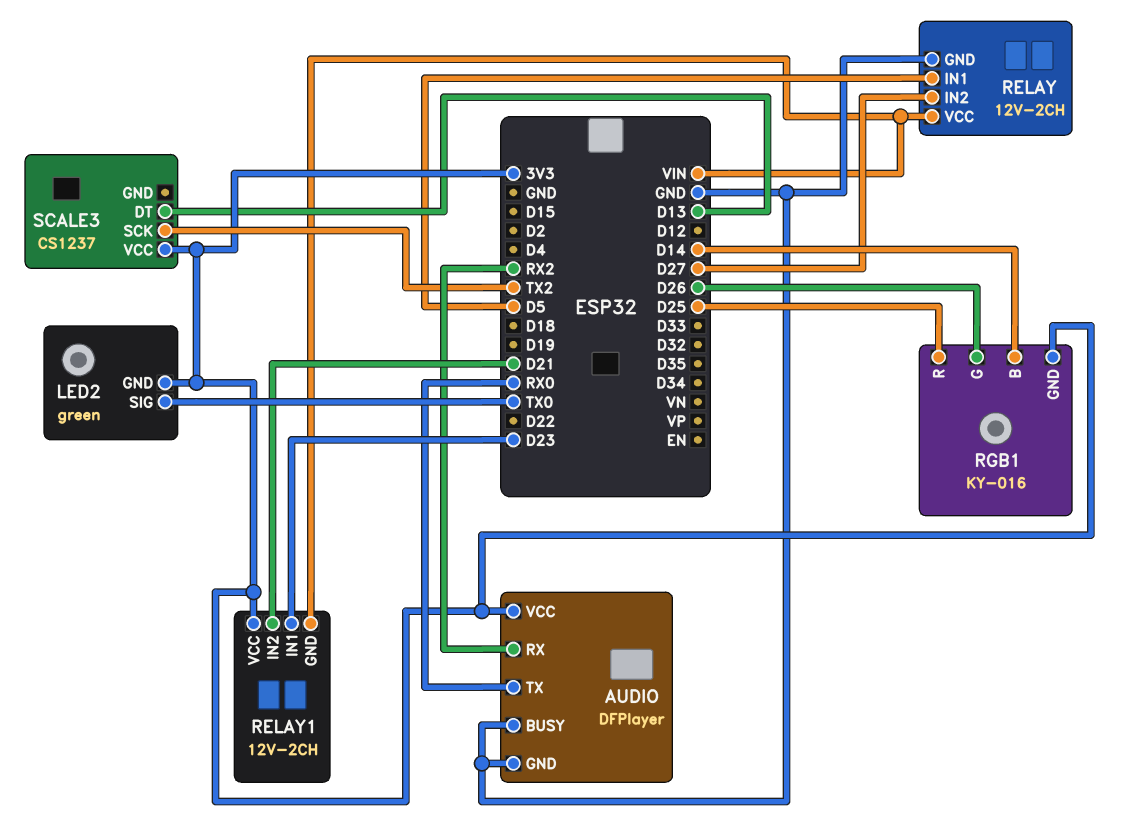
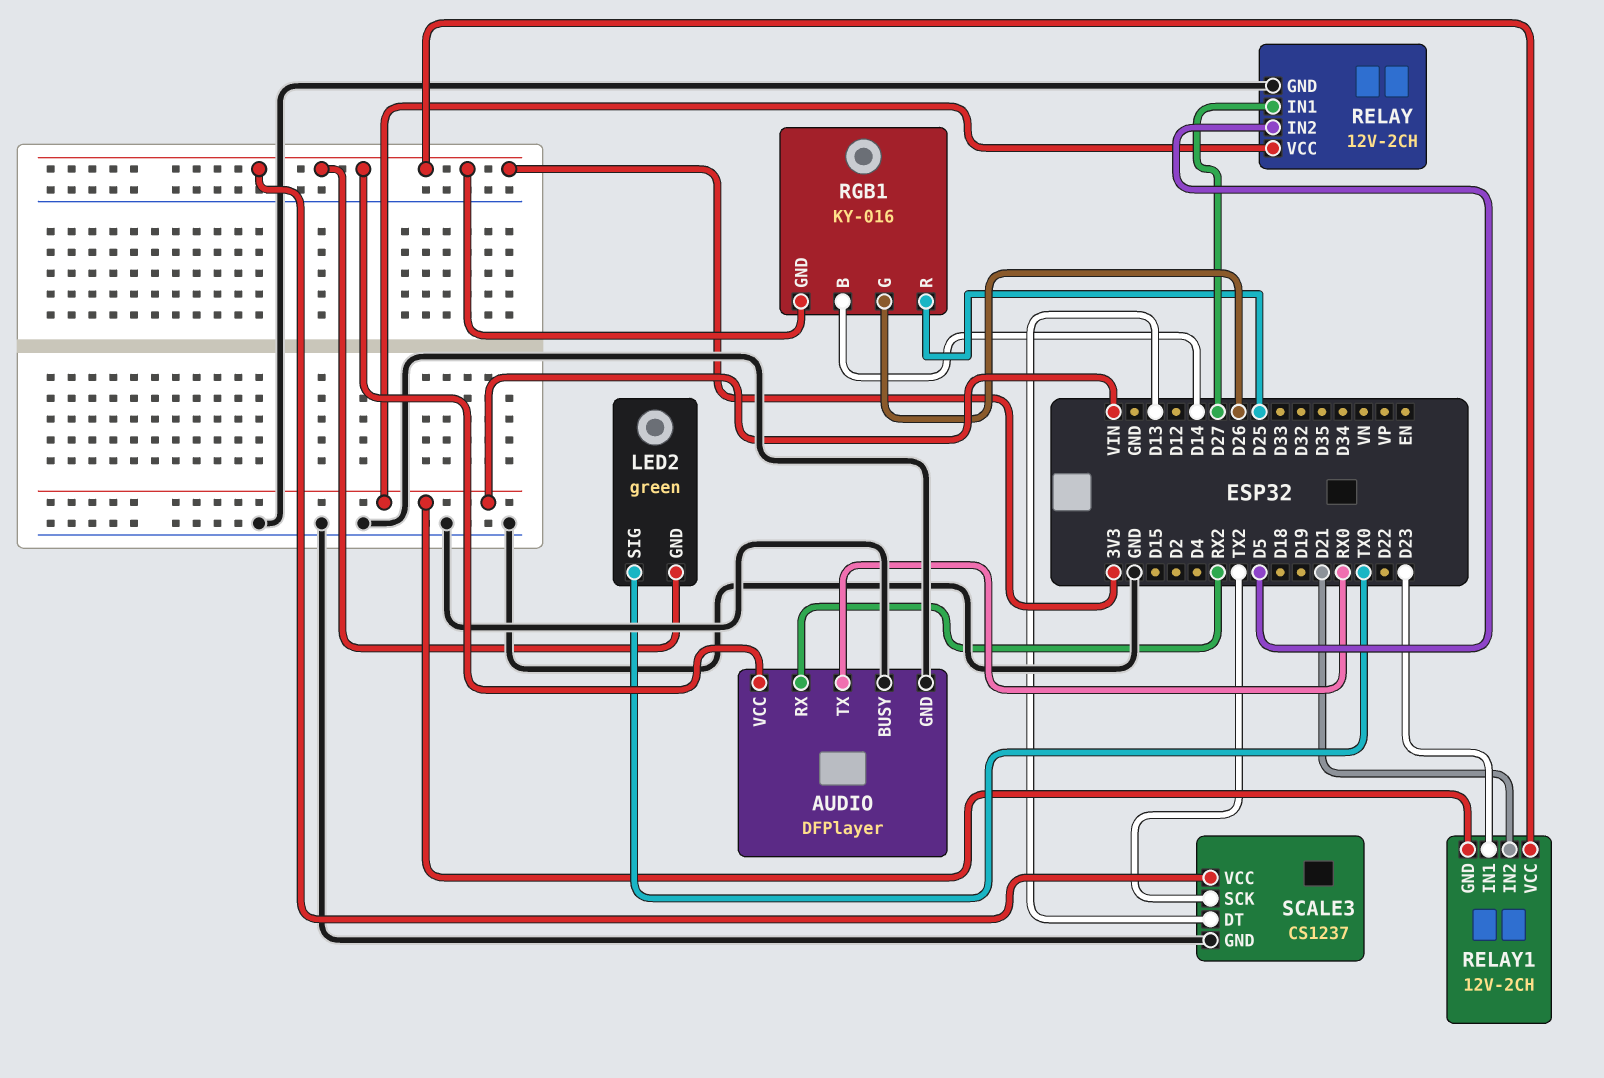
RELAY pin IN1: D5 -> D27
RELAY pin IN2: D27 -> D5
SCALE3 pin GND: none -> GND

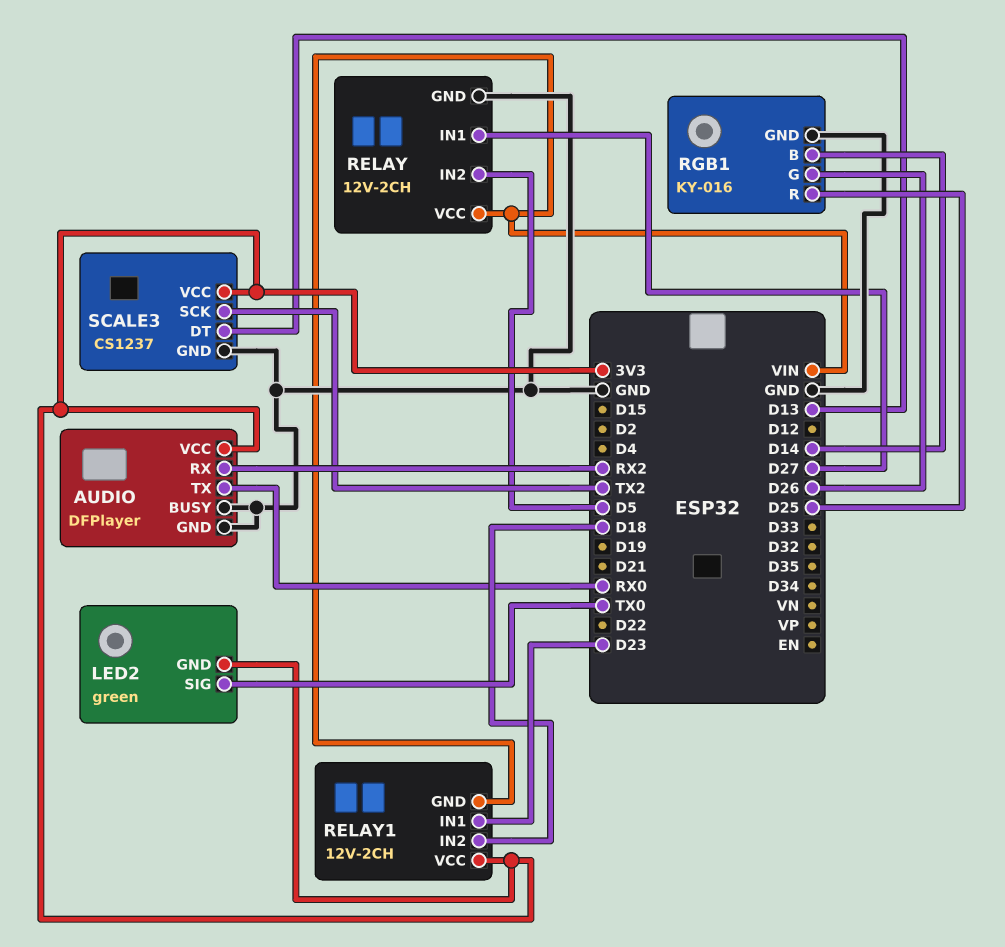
RELAY1 pin IN2: D21 -> D18
RGB1 pin GND: 3V3 -> GND

